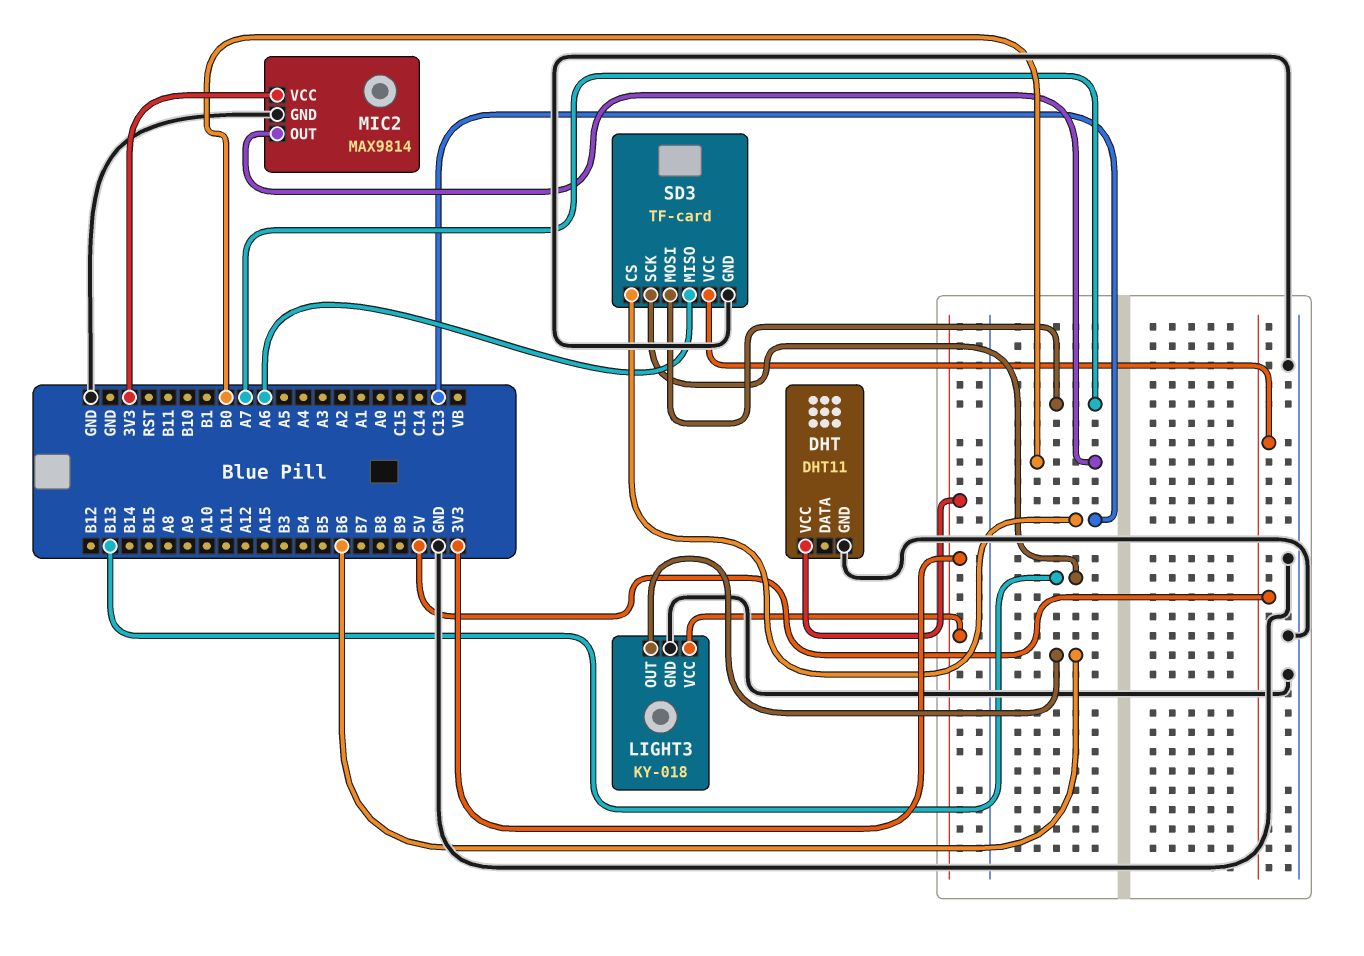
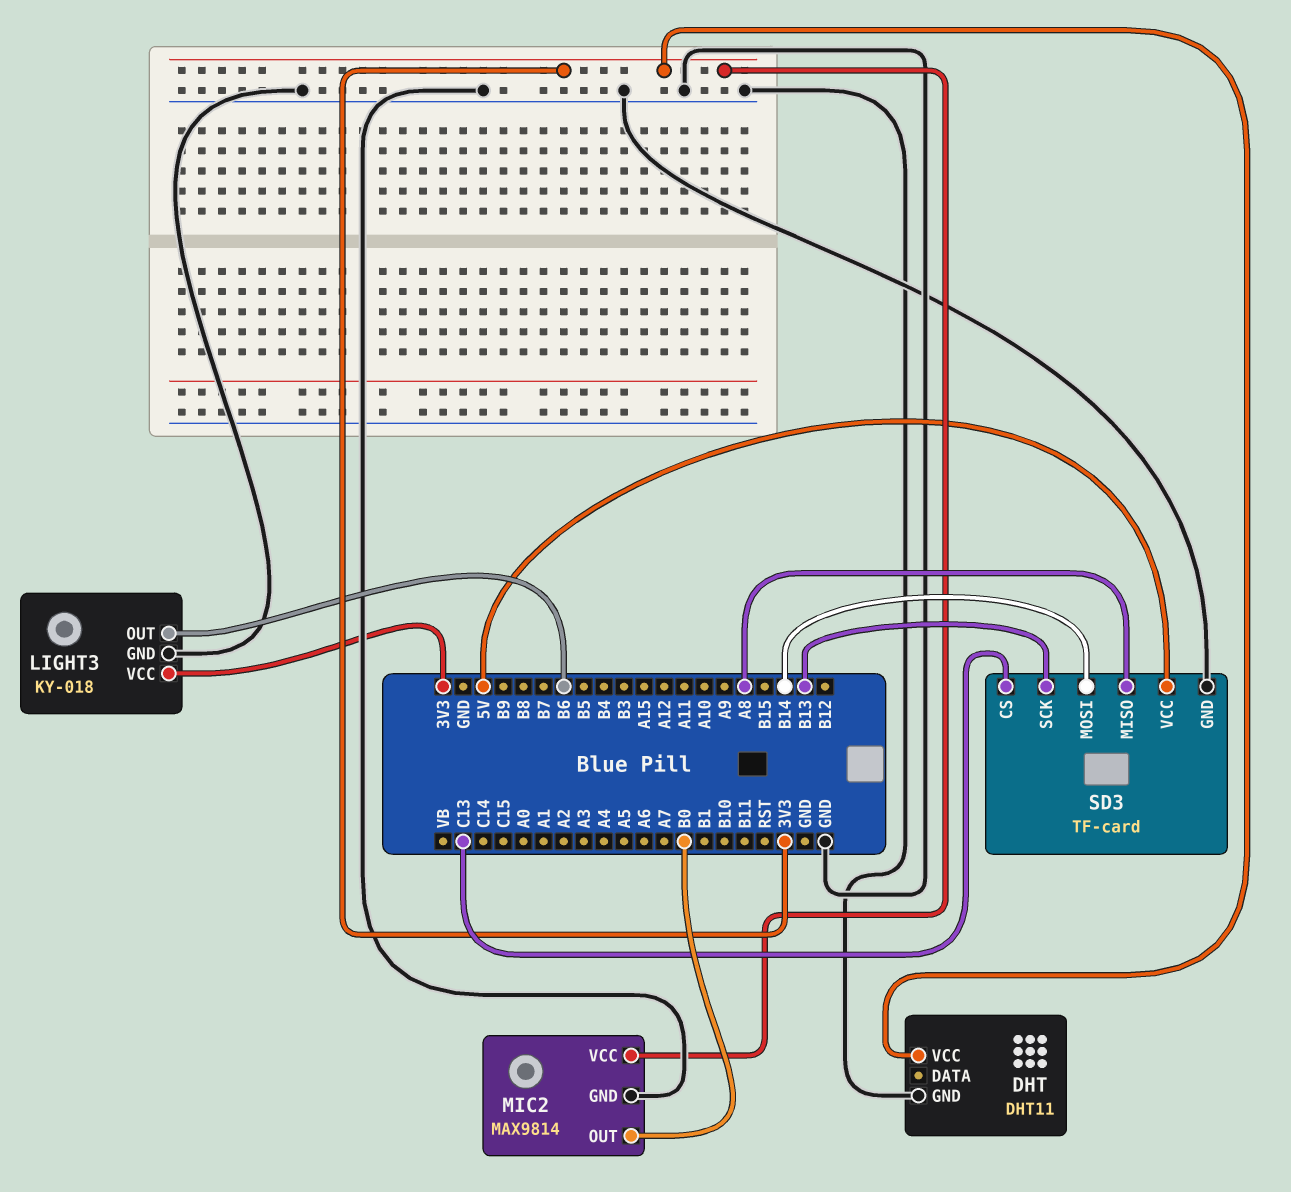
SD3 pin MISO: A6 -> A8
SD3 pin MOSI: A7 -> B14

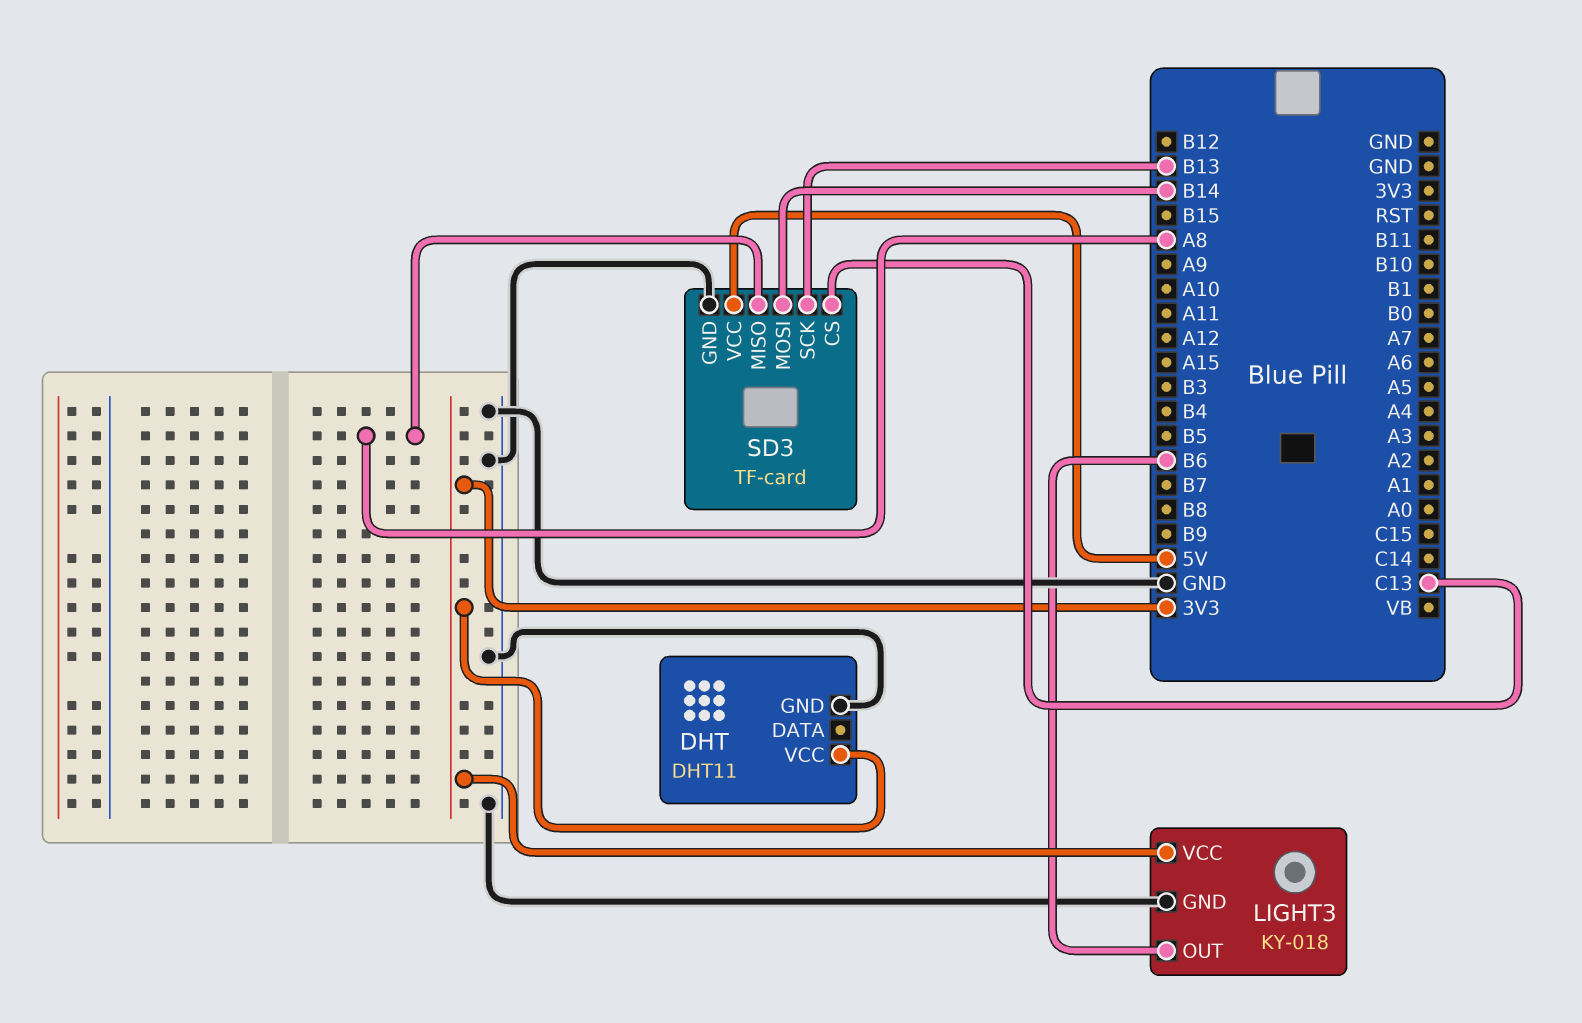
MIC2: MAX9814 -> none
MIC2 pin GND: GND -> none
MIC2 pin OUT: B0 -> none
MIC2 pin VCC: 3V3 -> none

